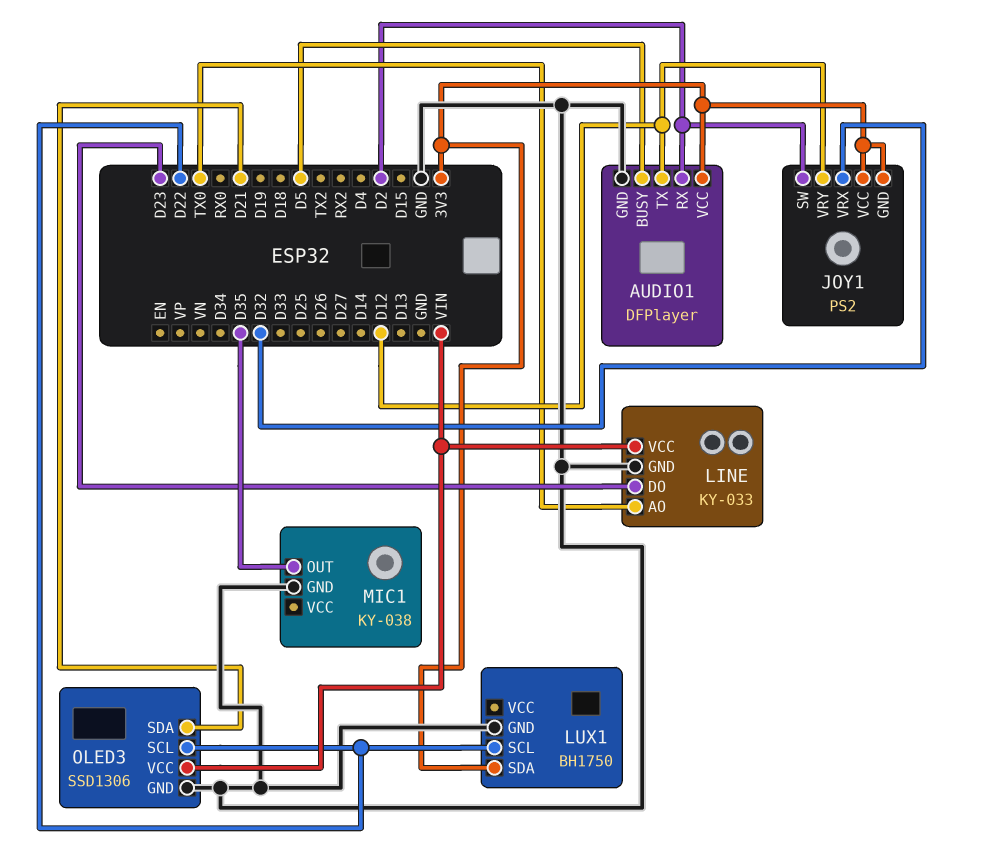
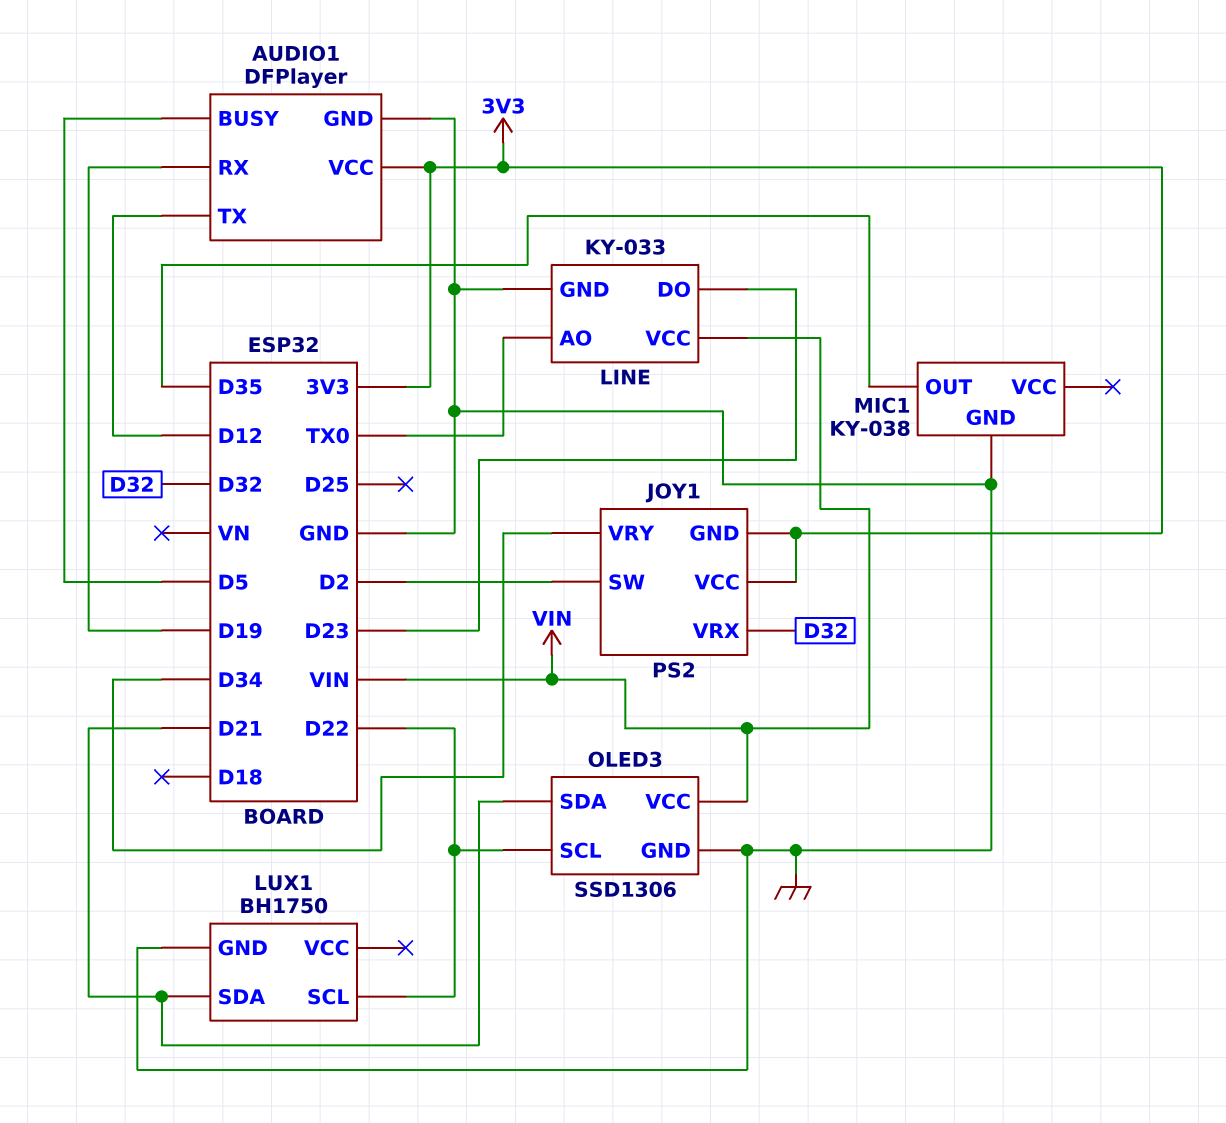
AUDIO1 pin RX: D2 -> D19
JOY1 pin VRY: D12 -> D34
LUX1 pin SDA: 3V3 -> D21

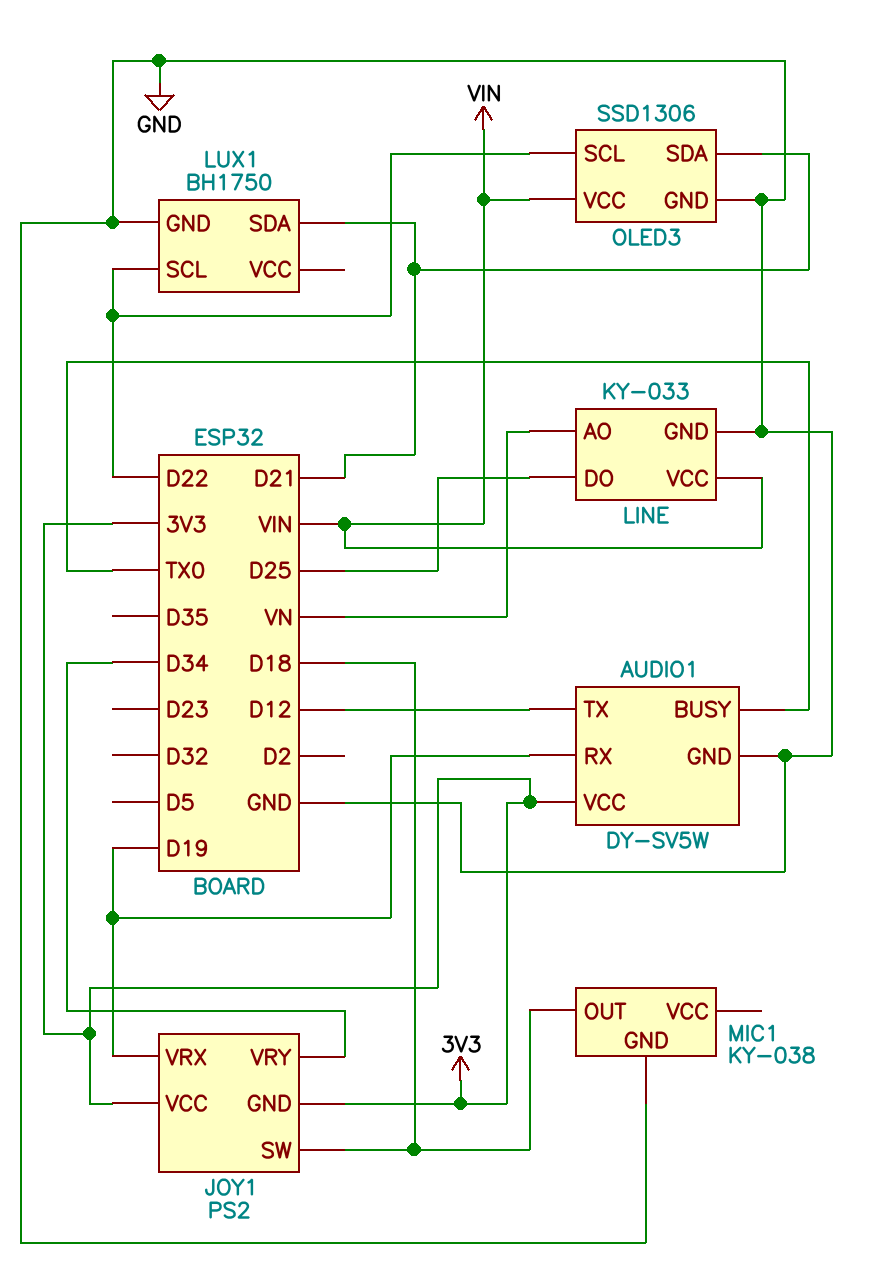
AUDIO1: DFPlayer -> DY-SV5W
AUDIO1 pin BUSY: D5 -> TX0
JOY1 pin SW: D2 -> D18
JOY1 pin VRX: D32 -> D19
LINE pin AO: TX0 -> VN
LINE pin DO: D23 -> D25
MIC1 pin OUT: D35 -> D18

